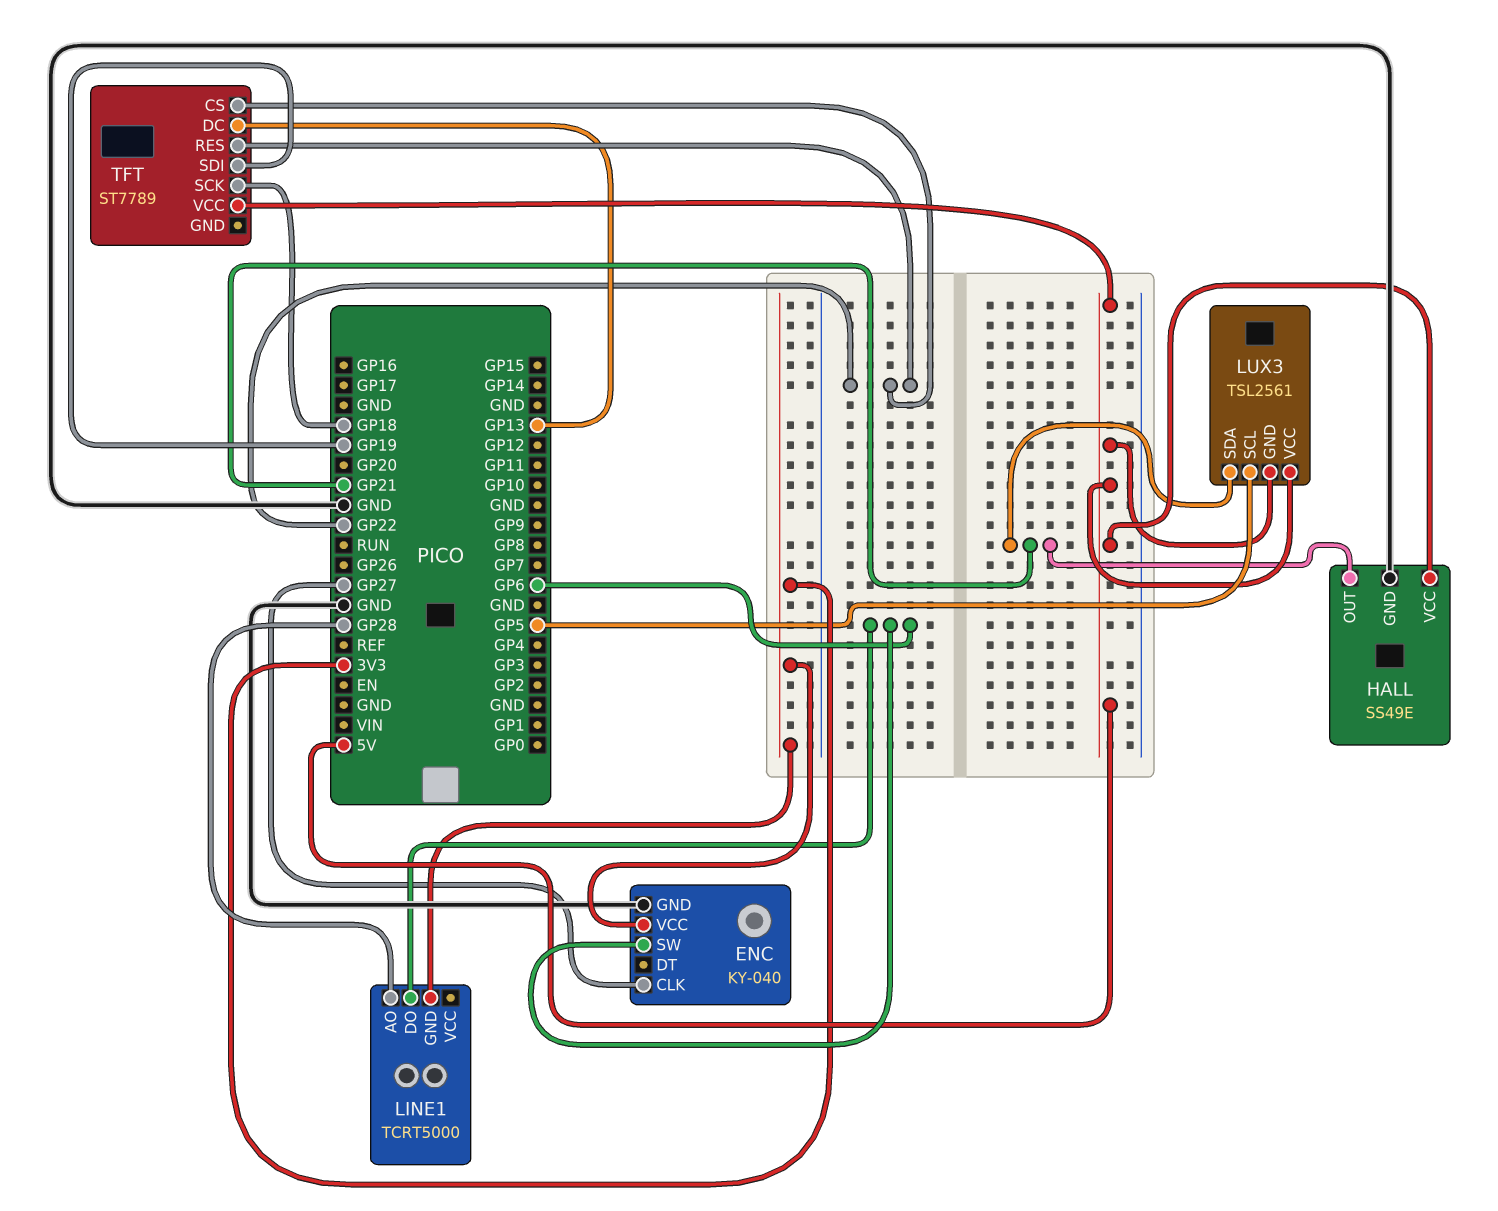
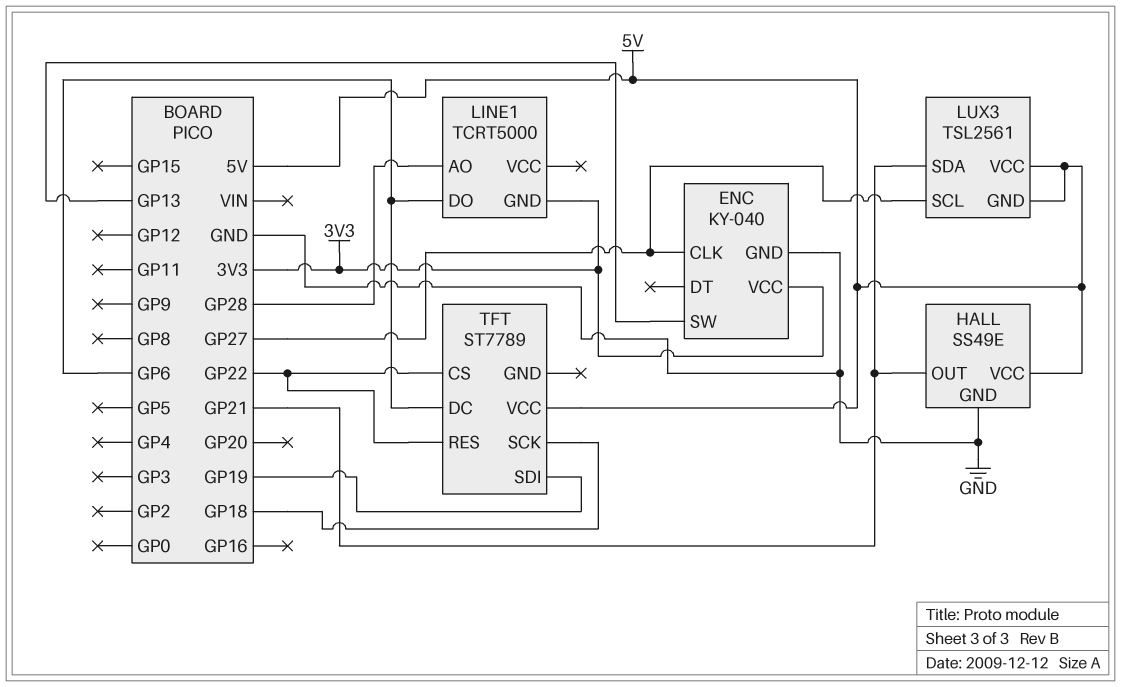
ENC pin SW: GP6 -> GP13
LUX3 pin SCL: GP5 -> GP27
TFT pin DC: GP13 -> GP6

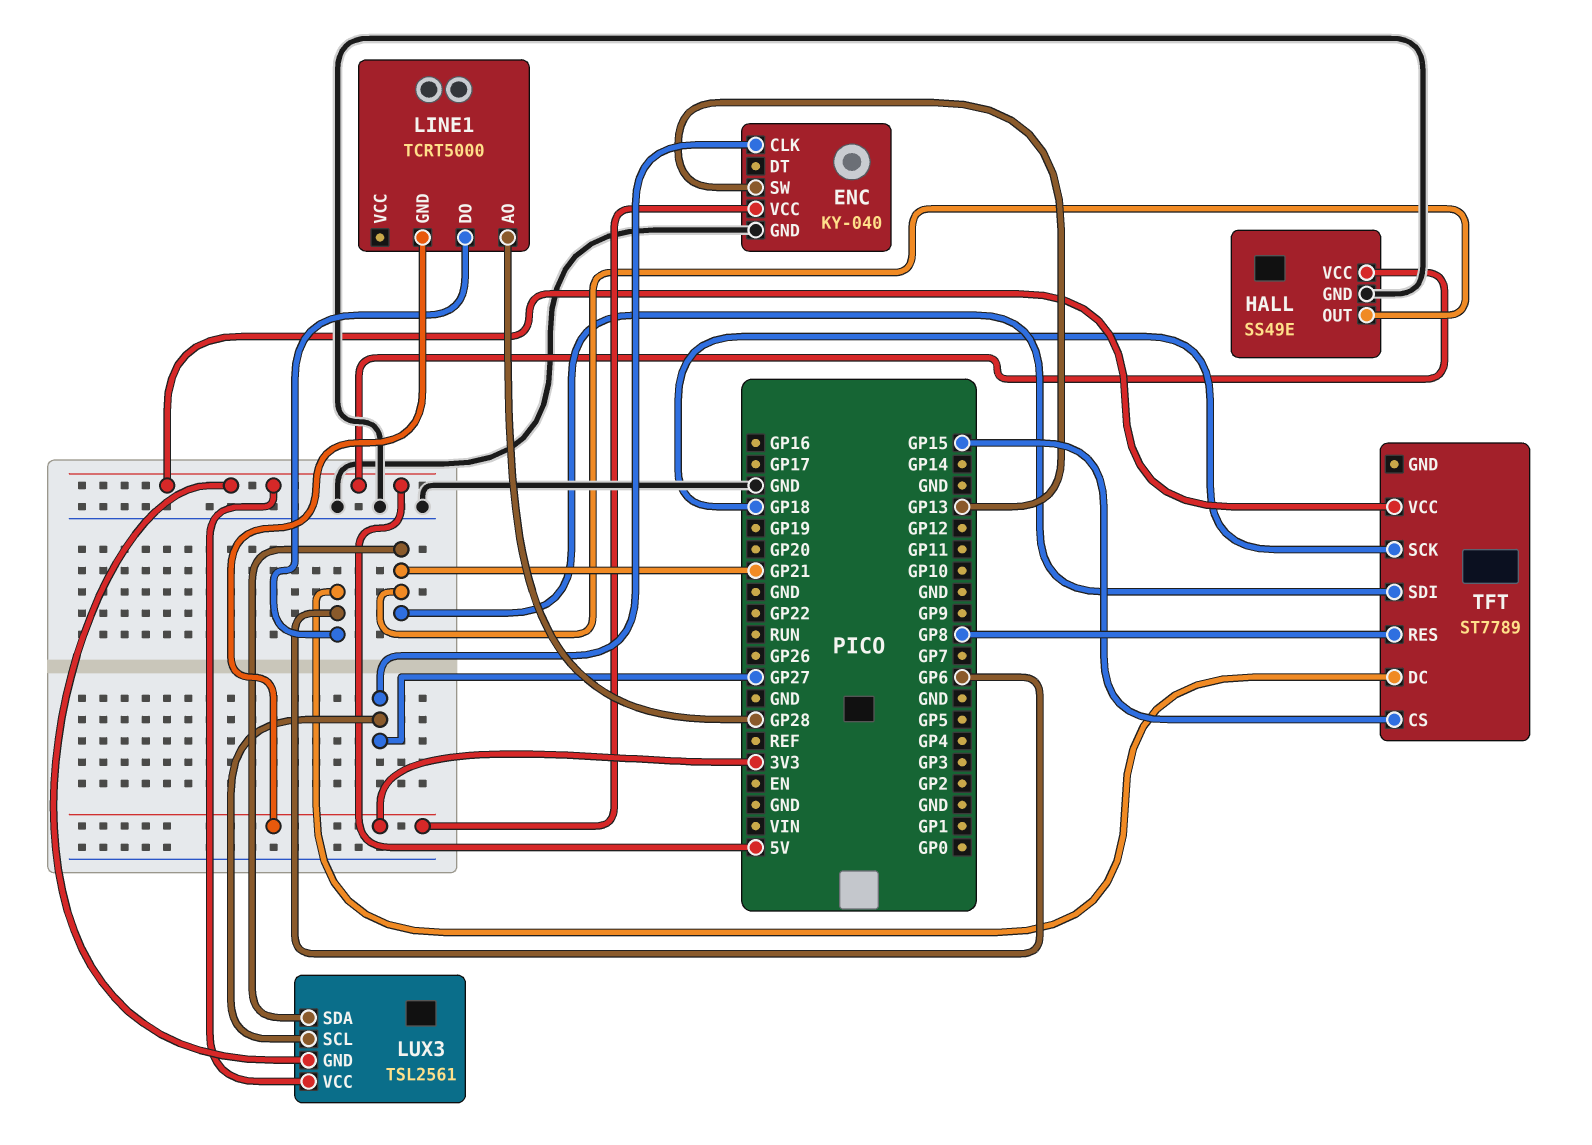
TFT pin CS: GP22 -> GP15
TFT pin RES: GP22 -> GP8
TFT pin SDI: GP19 -> GP21

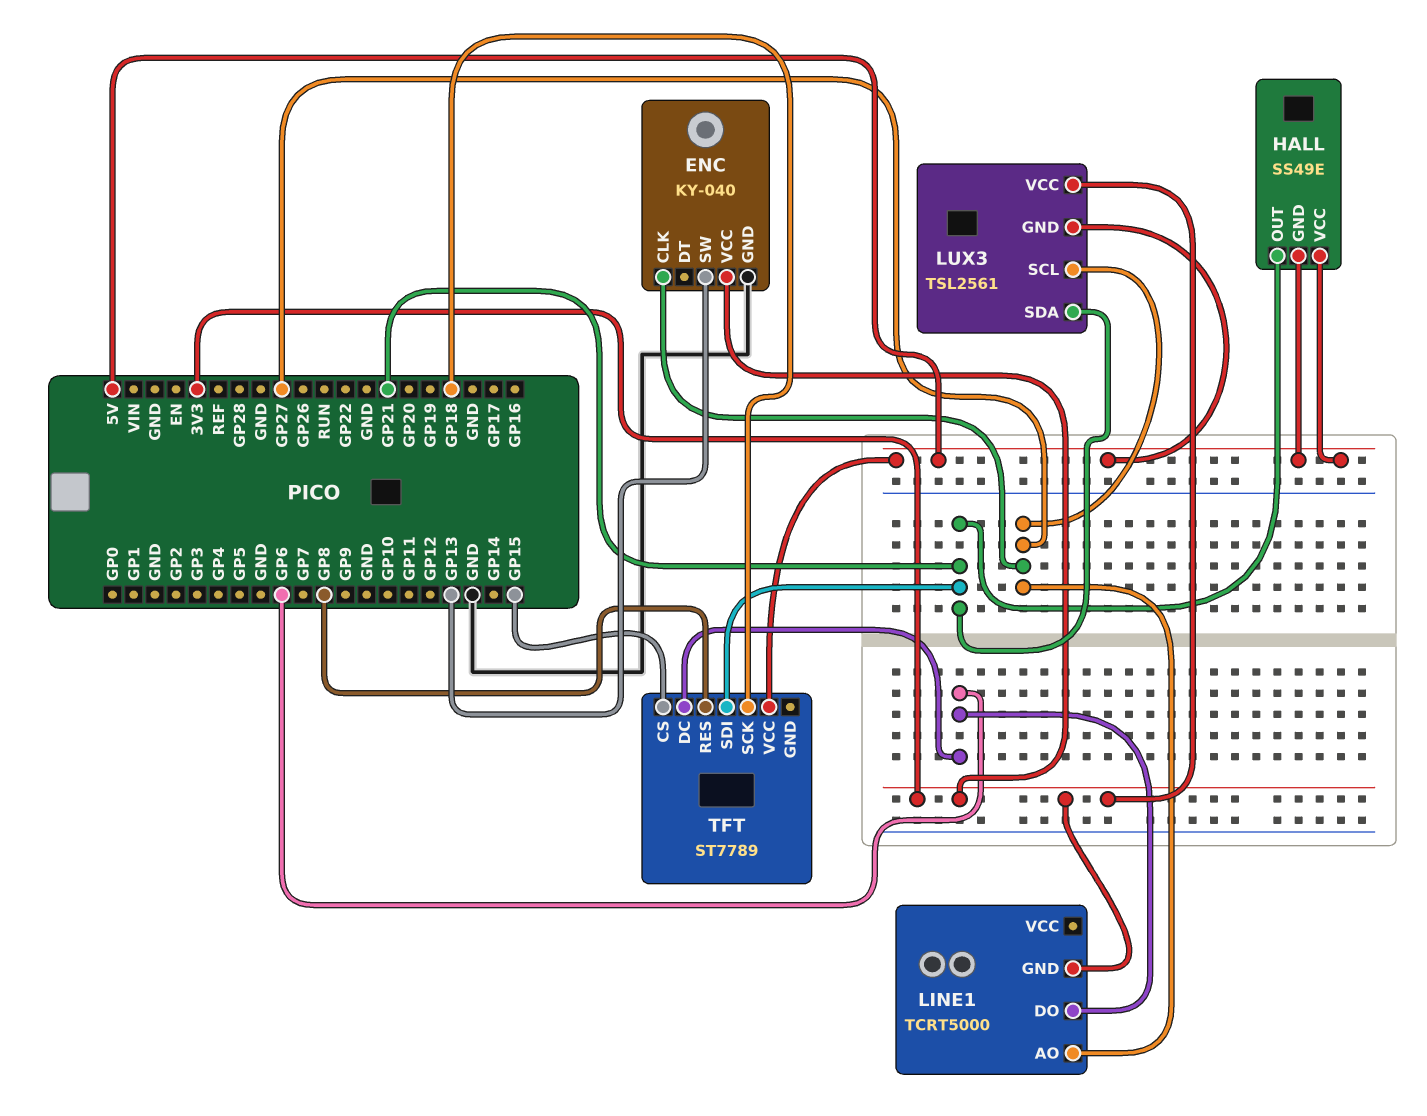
HALL pin GND: GND -> 5V
LINE1 pin AO: GP28 -> GP27
LUX3 pin VCC: 5V -> 3V3

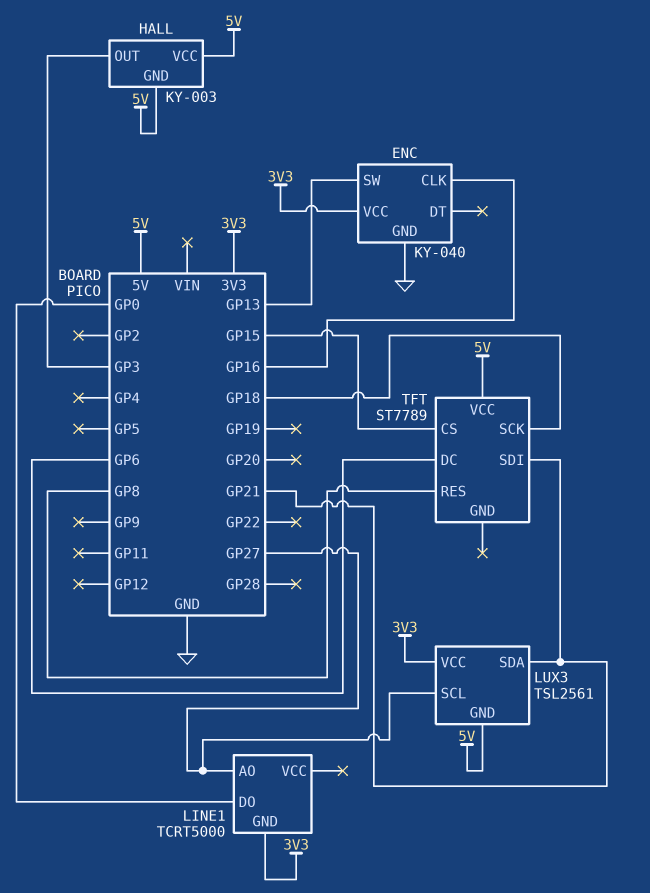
ENC pin CLK: GP27 -> GP16
HALL: SS49E -> KY-003
HALL pin OUT: GP21 -> GP3
LINE1 pin DO: GP6 -> GP0

